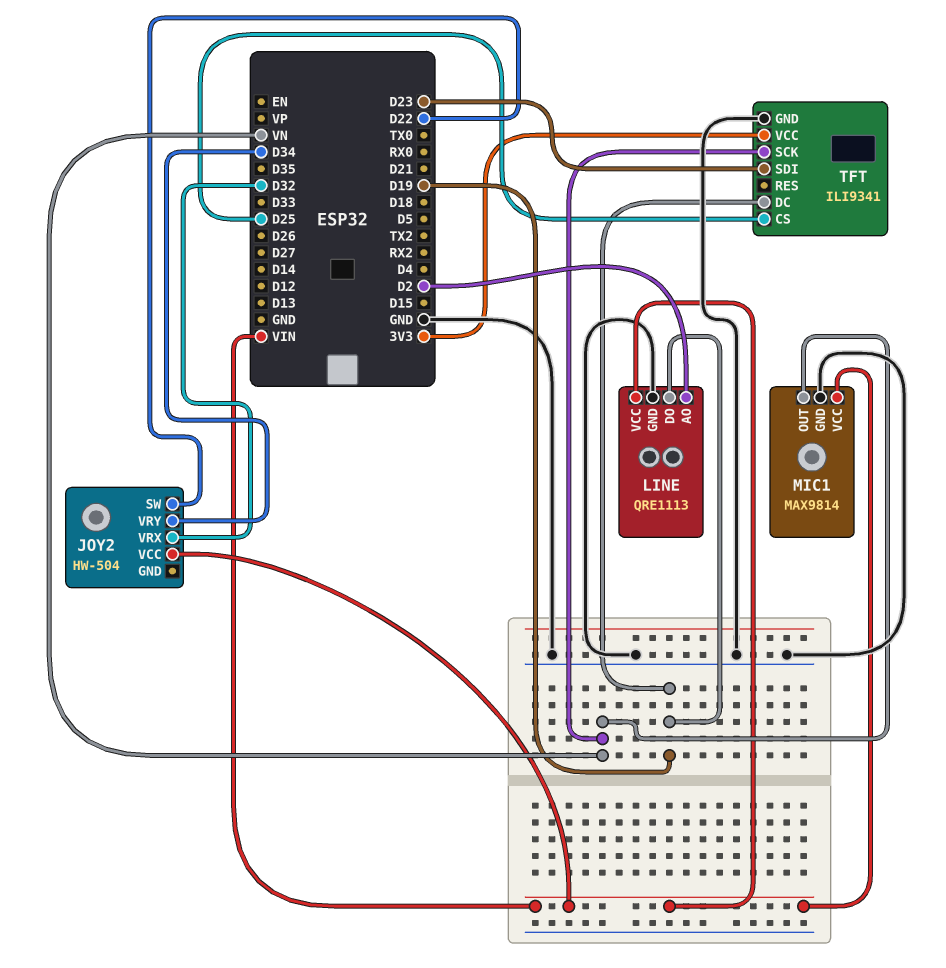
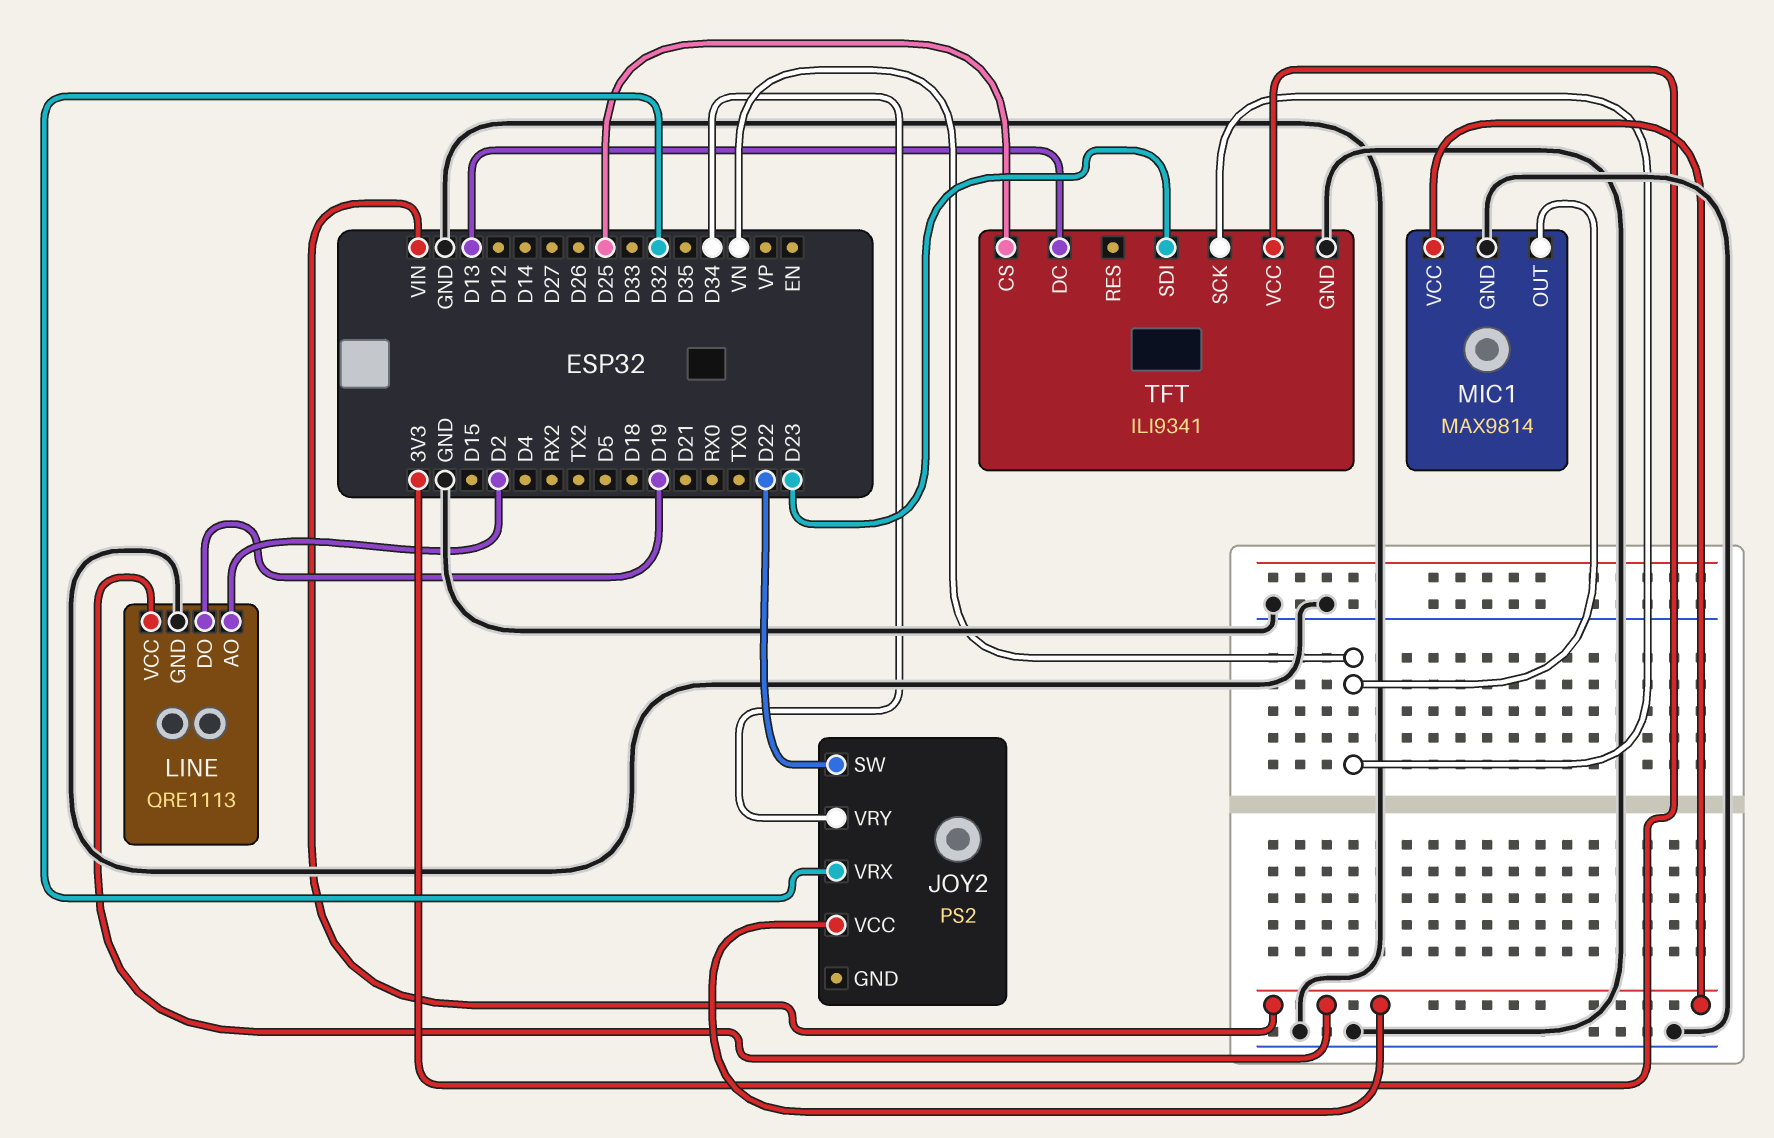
JOY2: HW-504 -> PS2
TFT pin DC: D19 -> D13

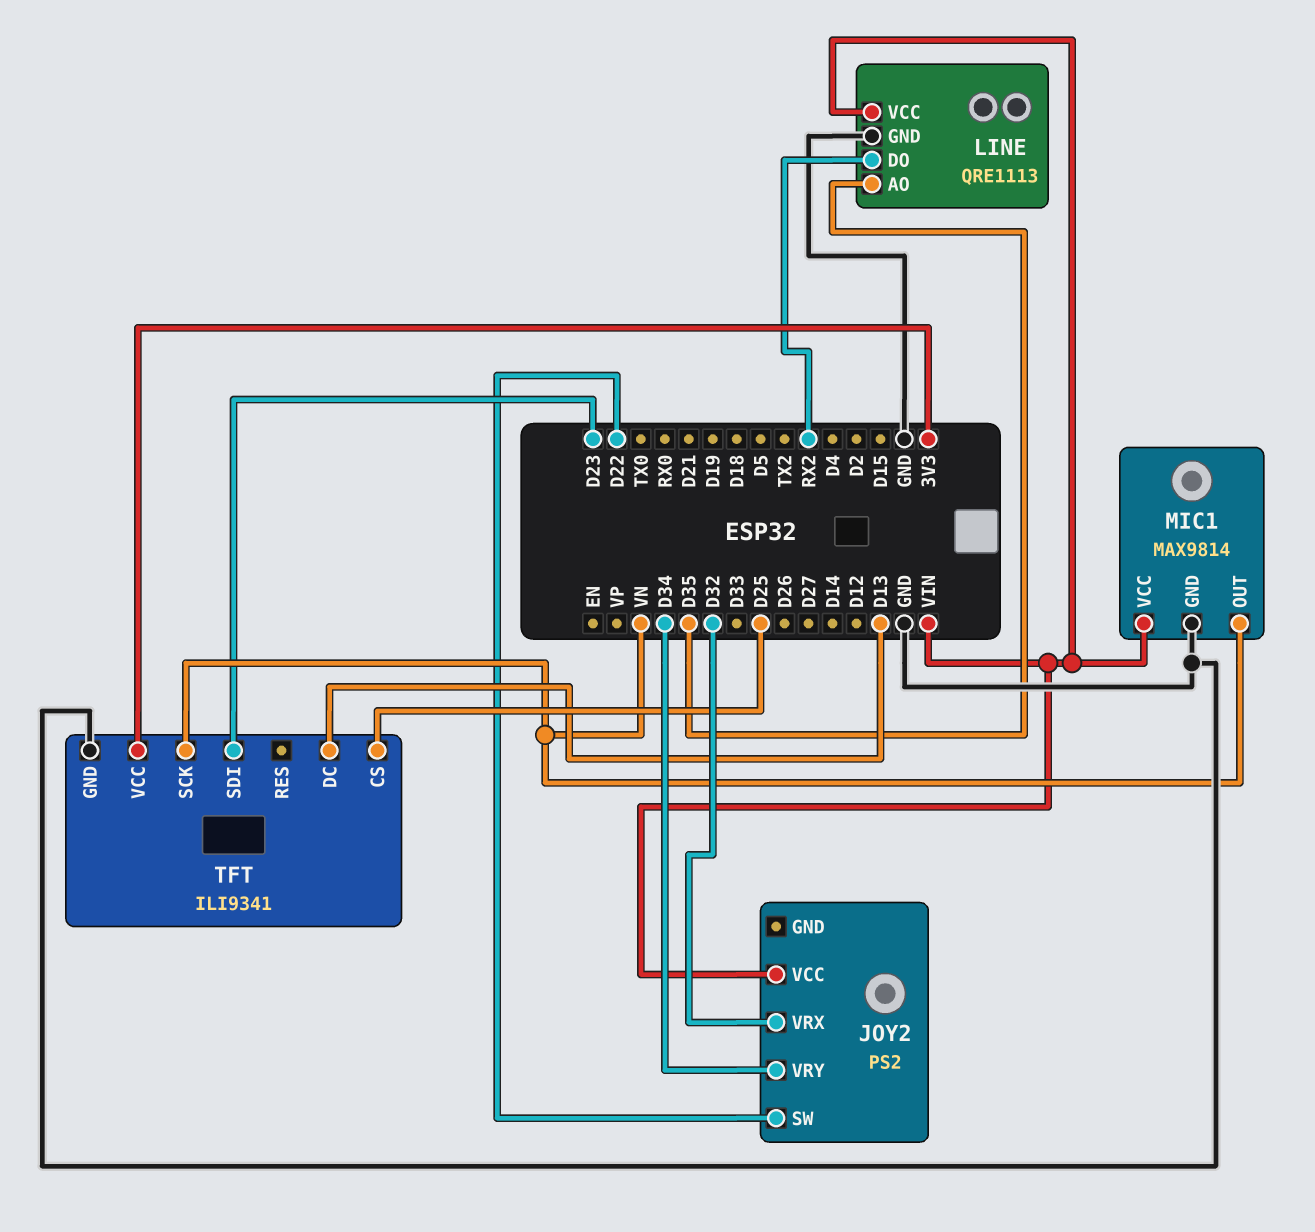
LINE pin AO: D2 -> D35
LINE pin DO: D19 -> RX2

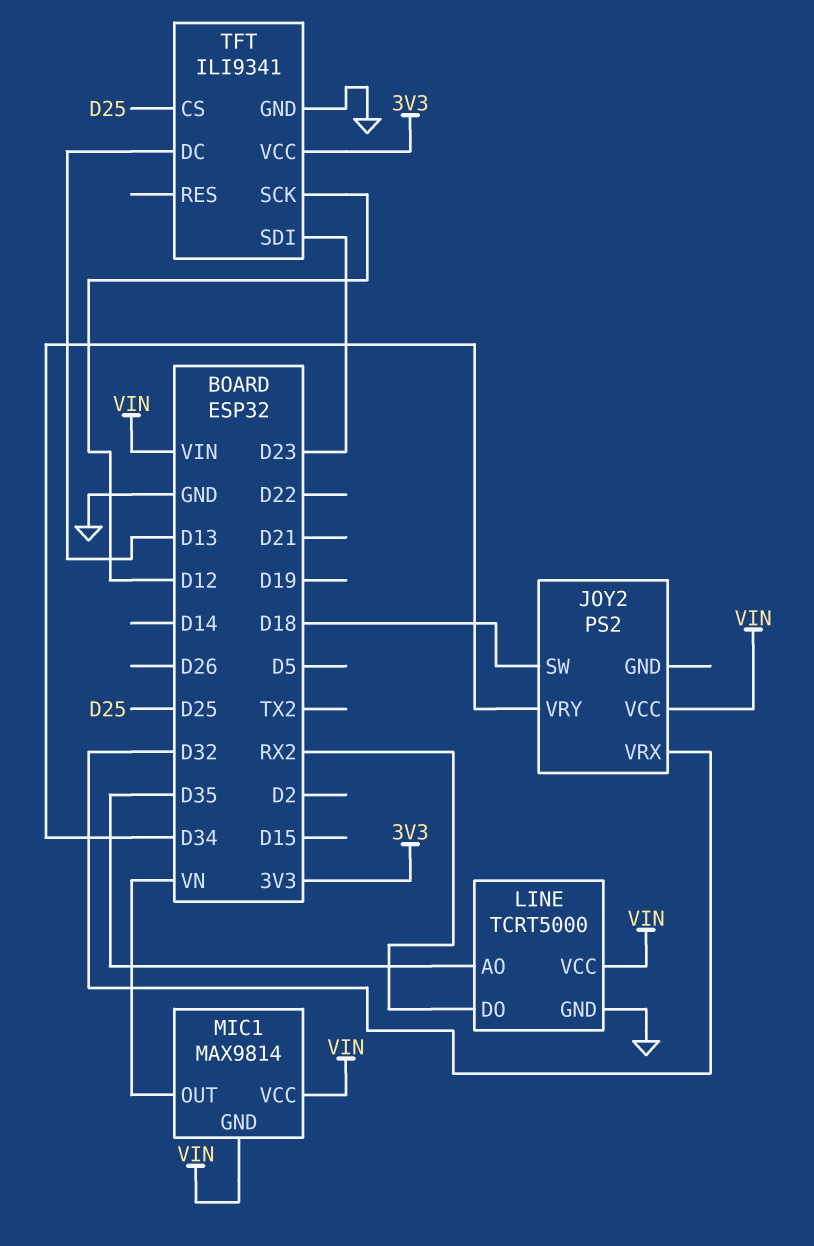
JOY2 pin SW: D22 -> D18
LINE: QRE1113 -> TCRT5000
MIC1 pin GND: GND -> VIN
TFT pin SCK: VN -> D12

